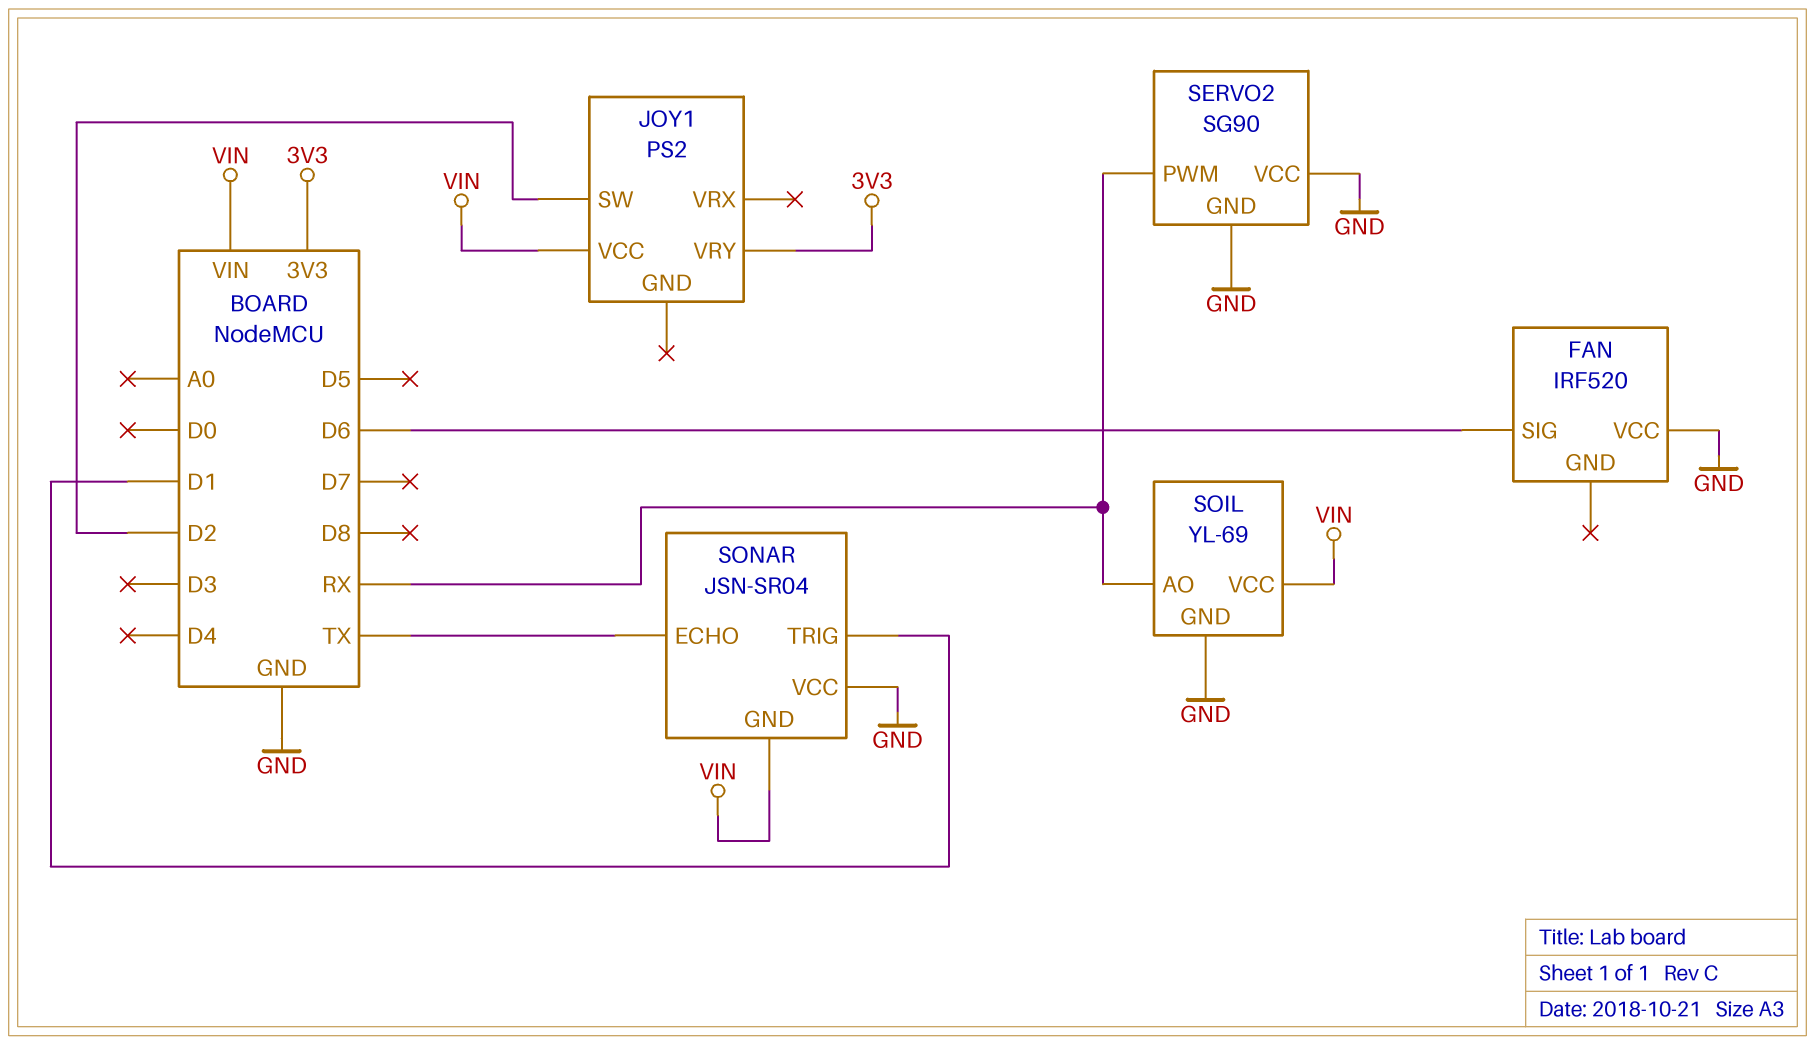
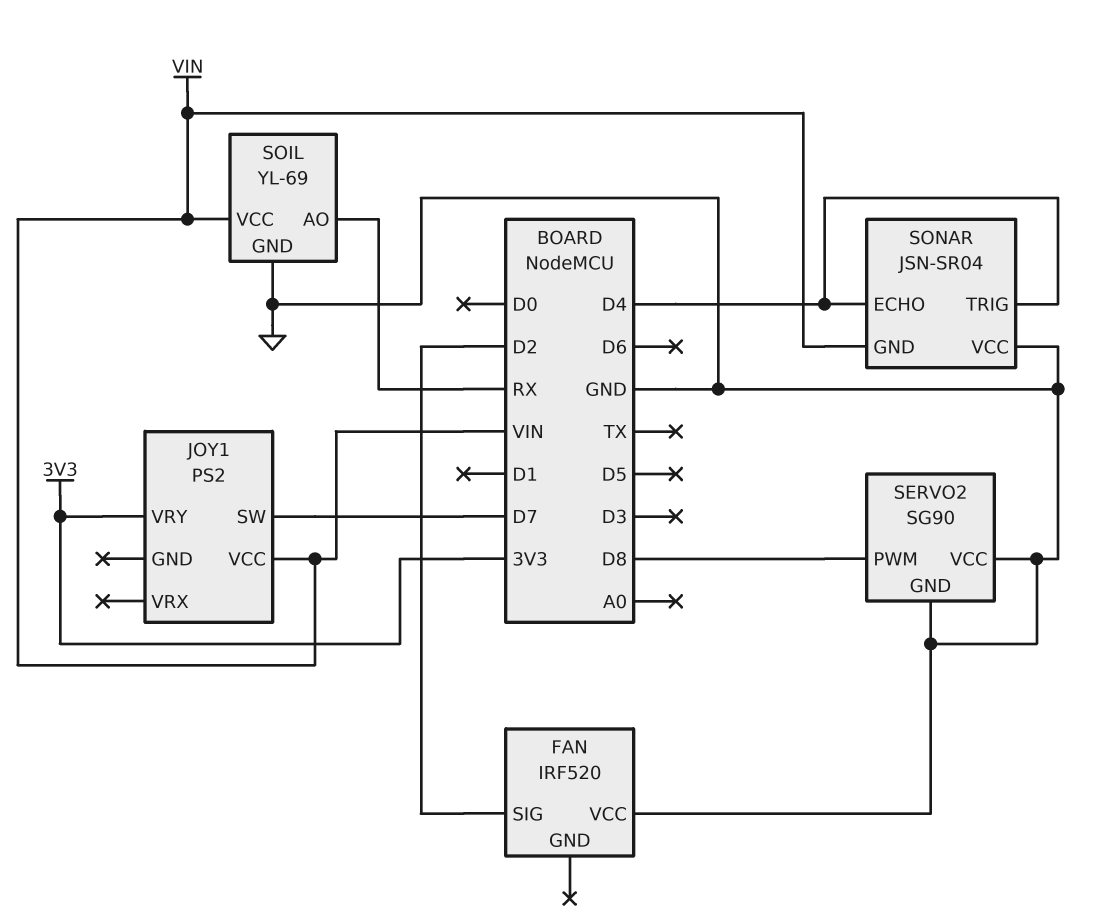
FAN pin SIG: D6 -> D2
JOY1 pin SW: D2 -> D7
SERVO2 pin PWM: RX -> D8
SONAR pin ECHO: TX -> D4
SONAR pin TRIG: D1 -> D4

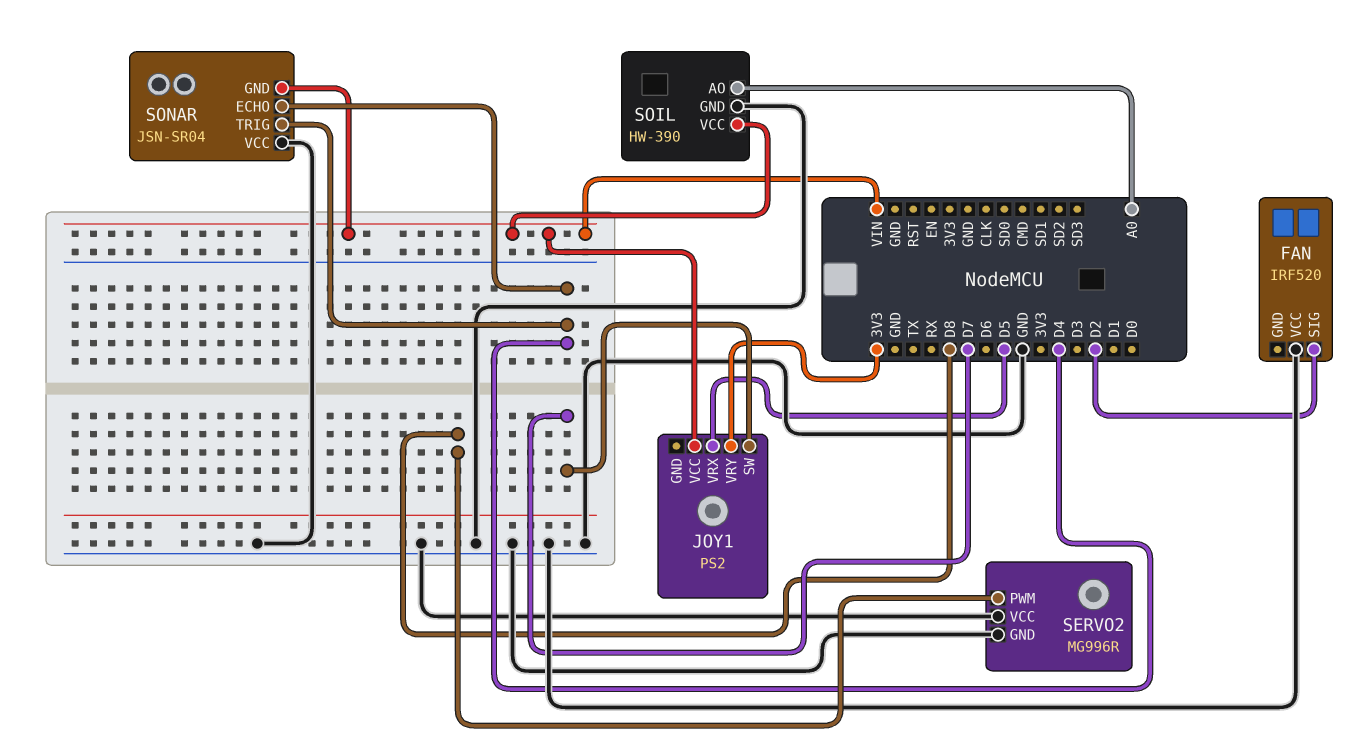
JOY1 pin VRX: none -> D5
SERVO2: SG90 -> MG996R
SOIL: YL-69 -> HW-390
SOIL pin AO: RX -> A0

